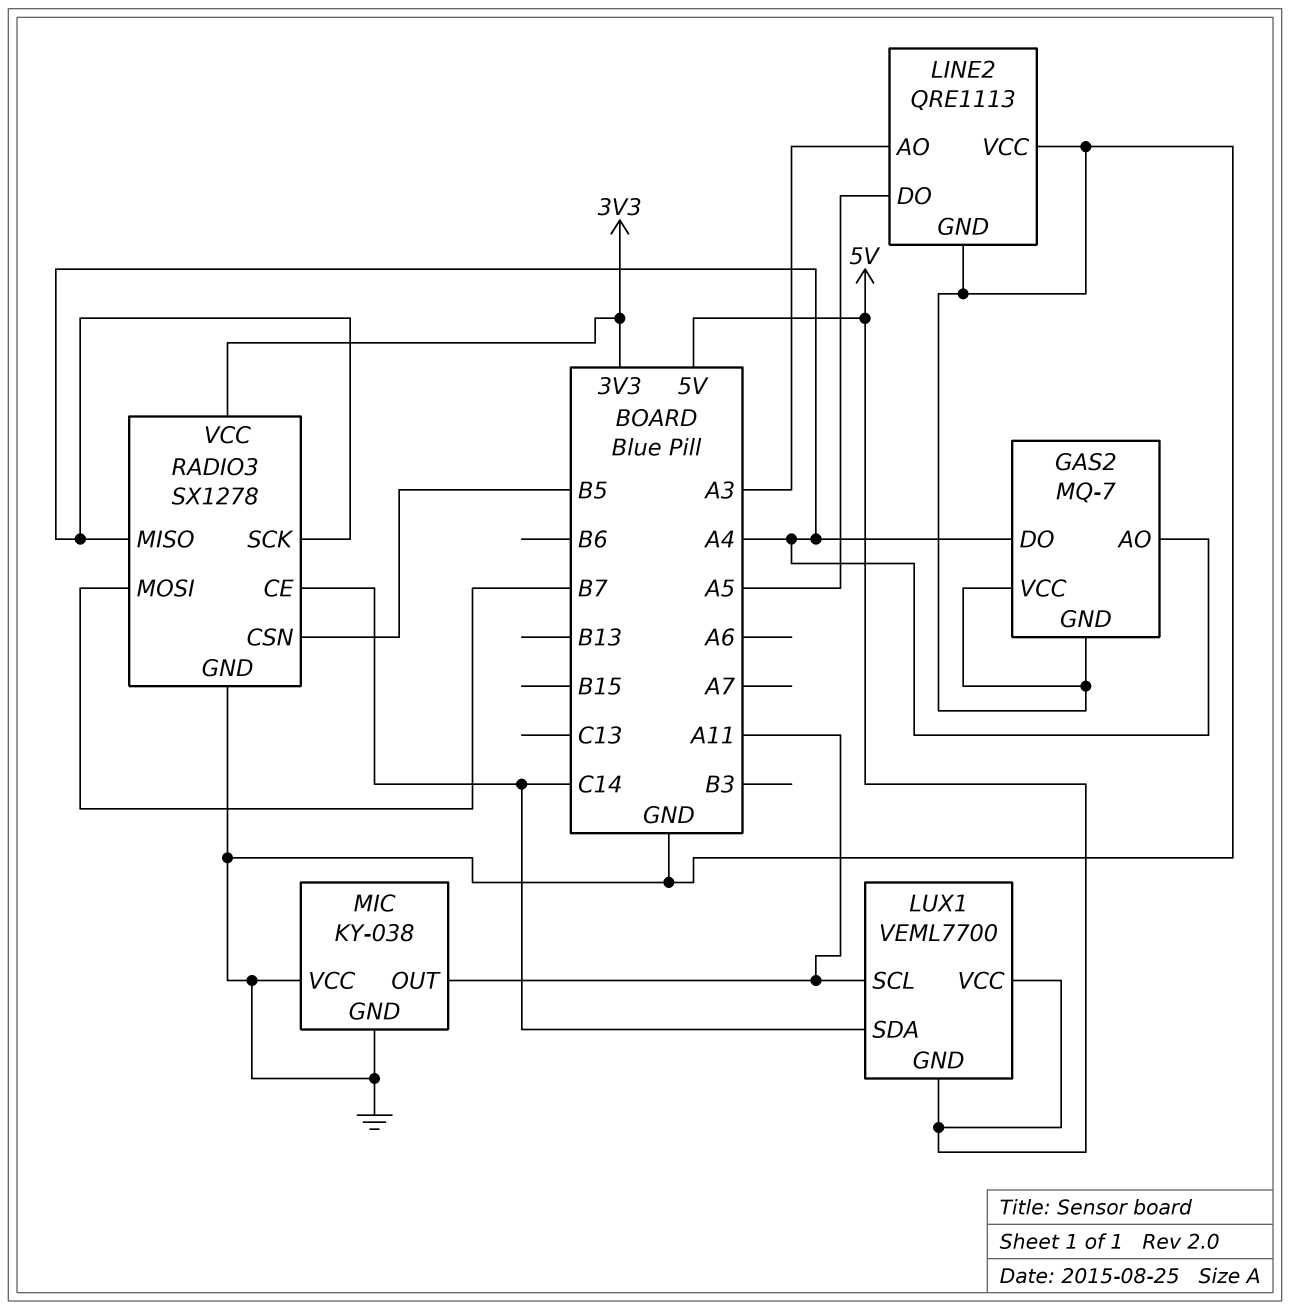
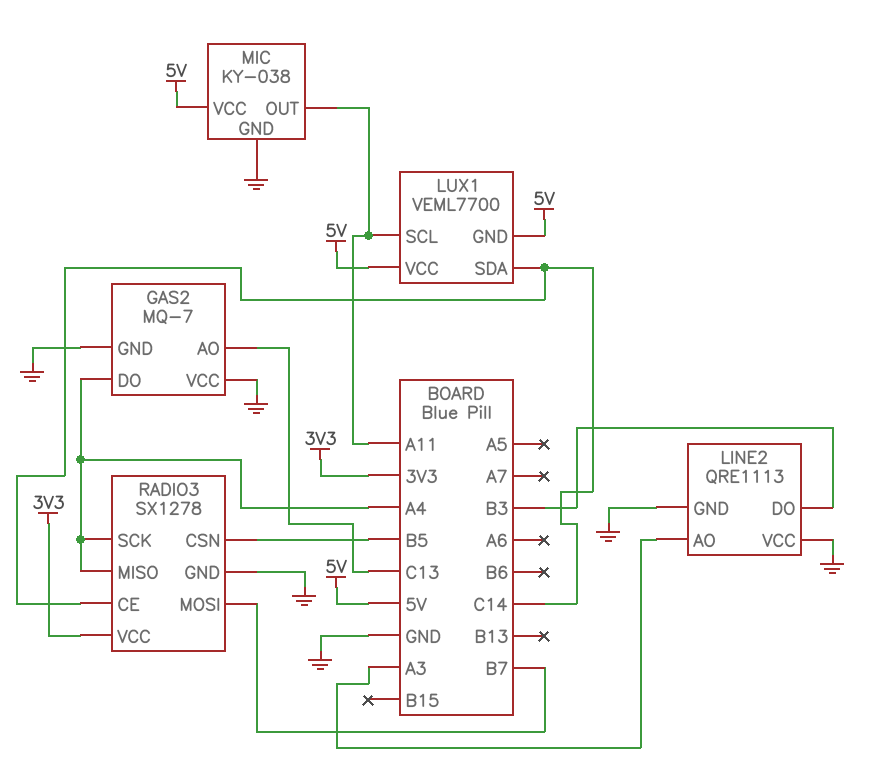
GAS2 pin AO: A4 -> C13
LINE2 pin DO: A5 -> B3
MIC pin VCC: GND -> 5V

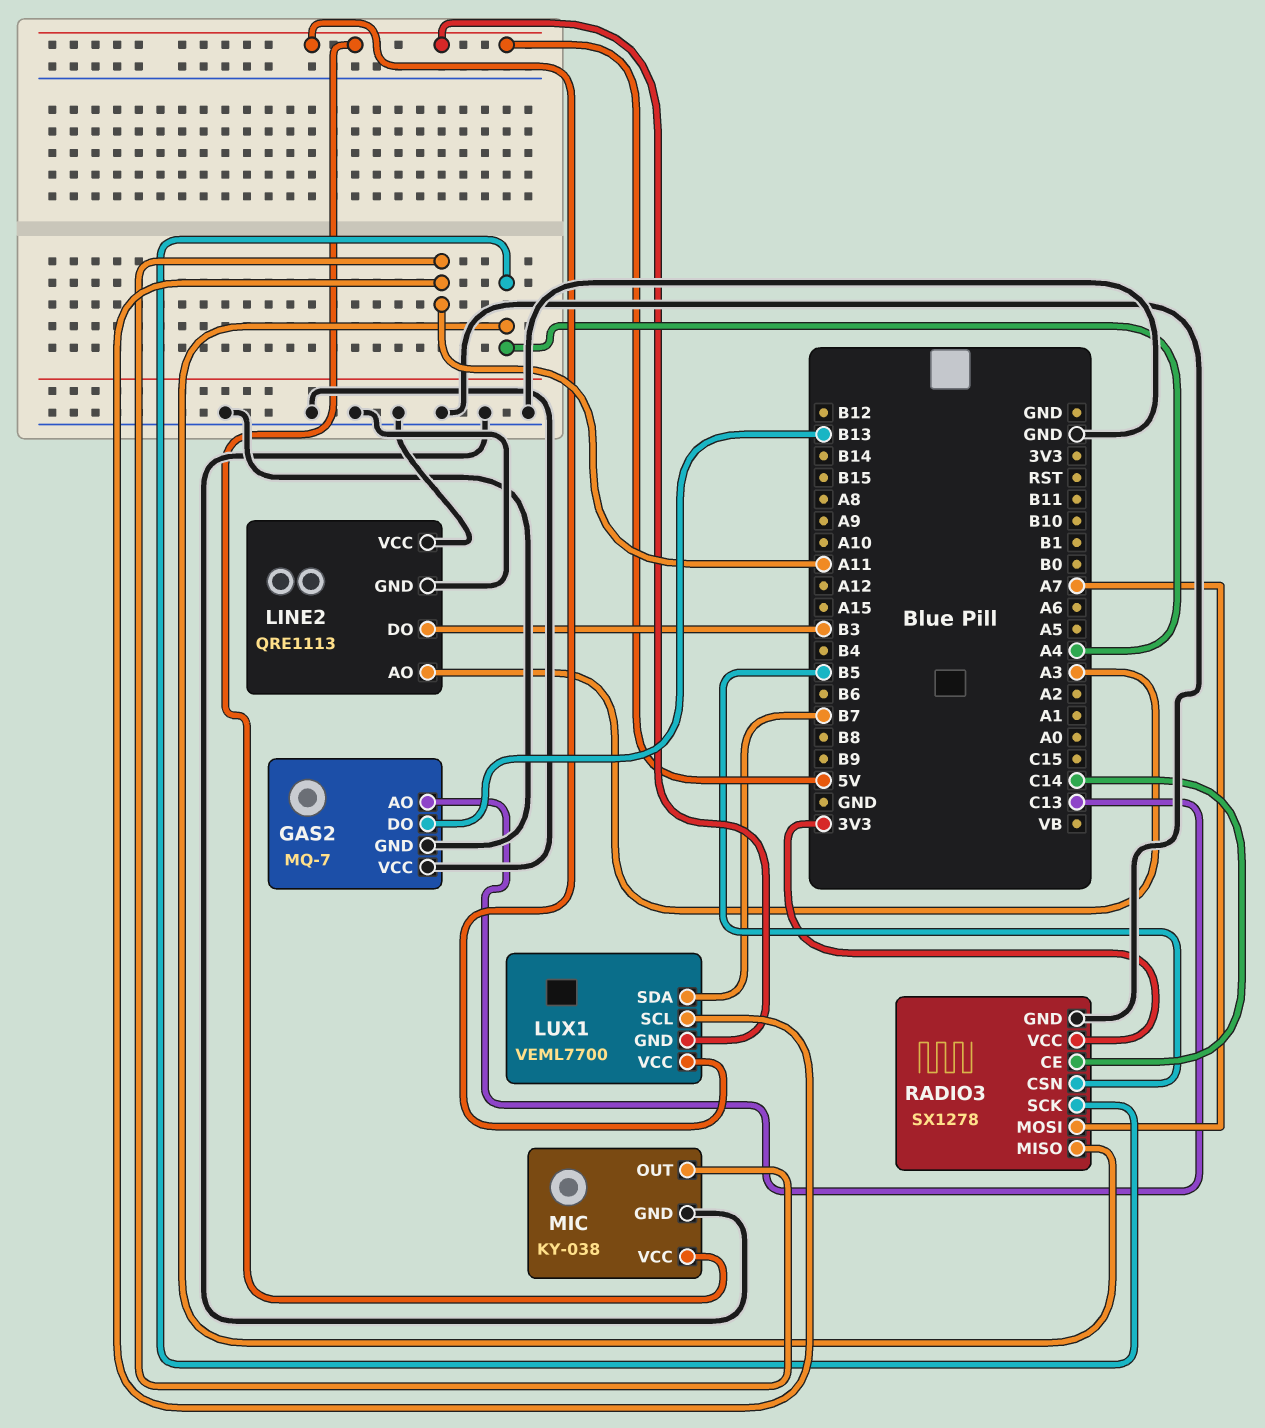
GAS2 pin DO: A4 -> B13
LUX1 pin SDA: C14 -> B7
RADIO3 pin MOSI: B7 -> A7

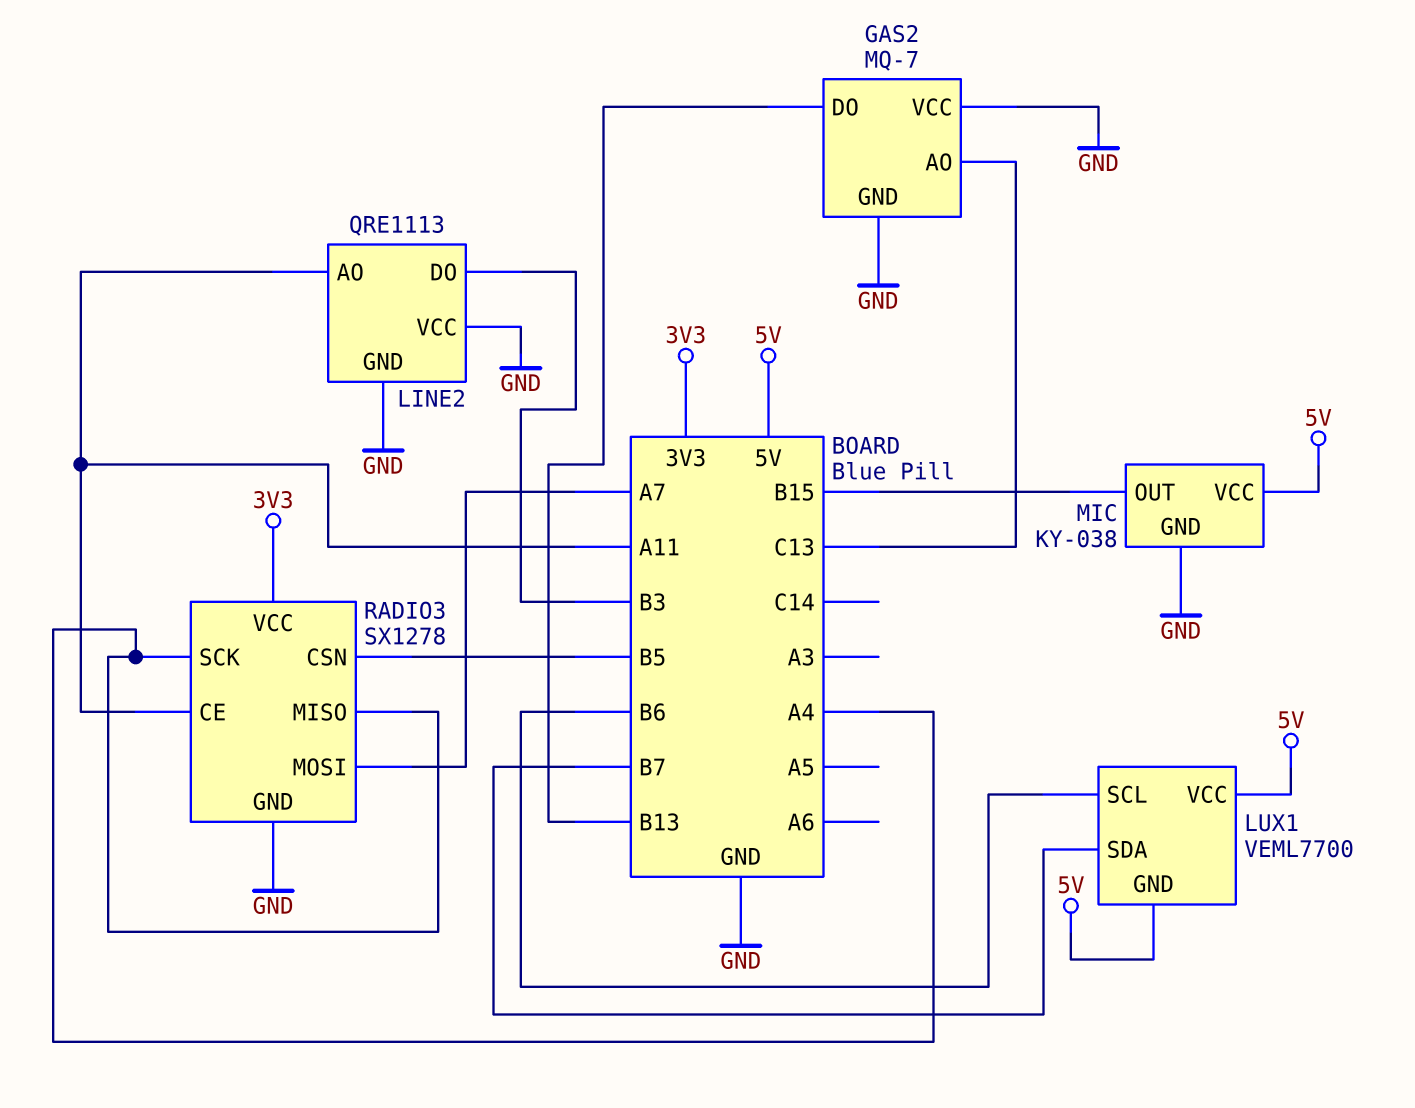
LINE2 pin AO: A3 -> A11
LUX1 pin SCL: A11 -> B6
MIC pin OUT: A11 -> B15
RADIO3 pin CE: C14 -> A11

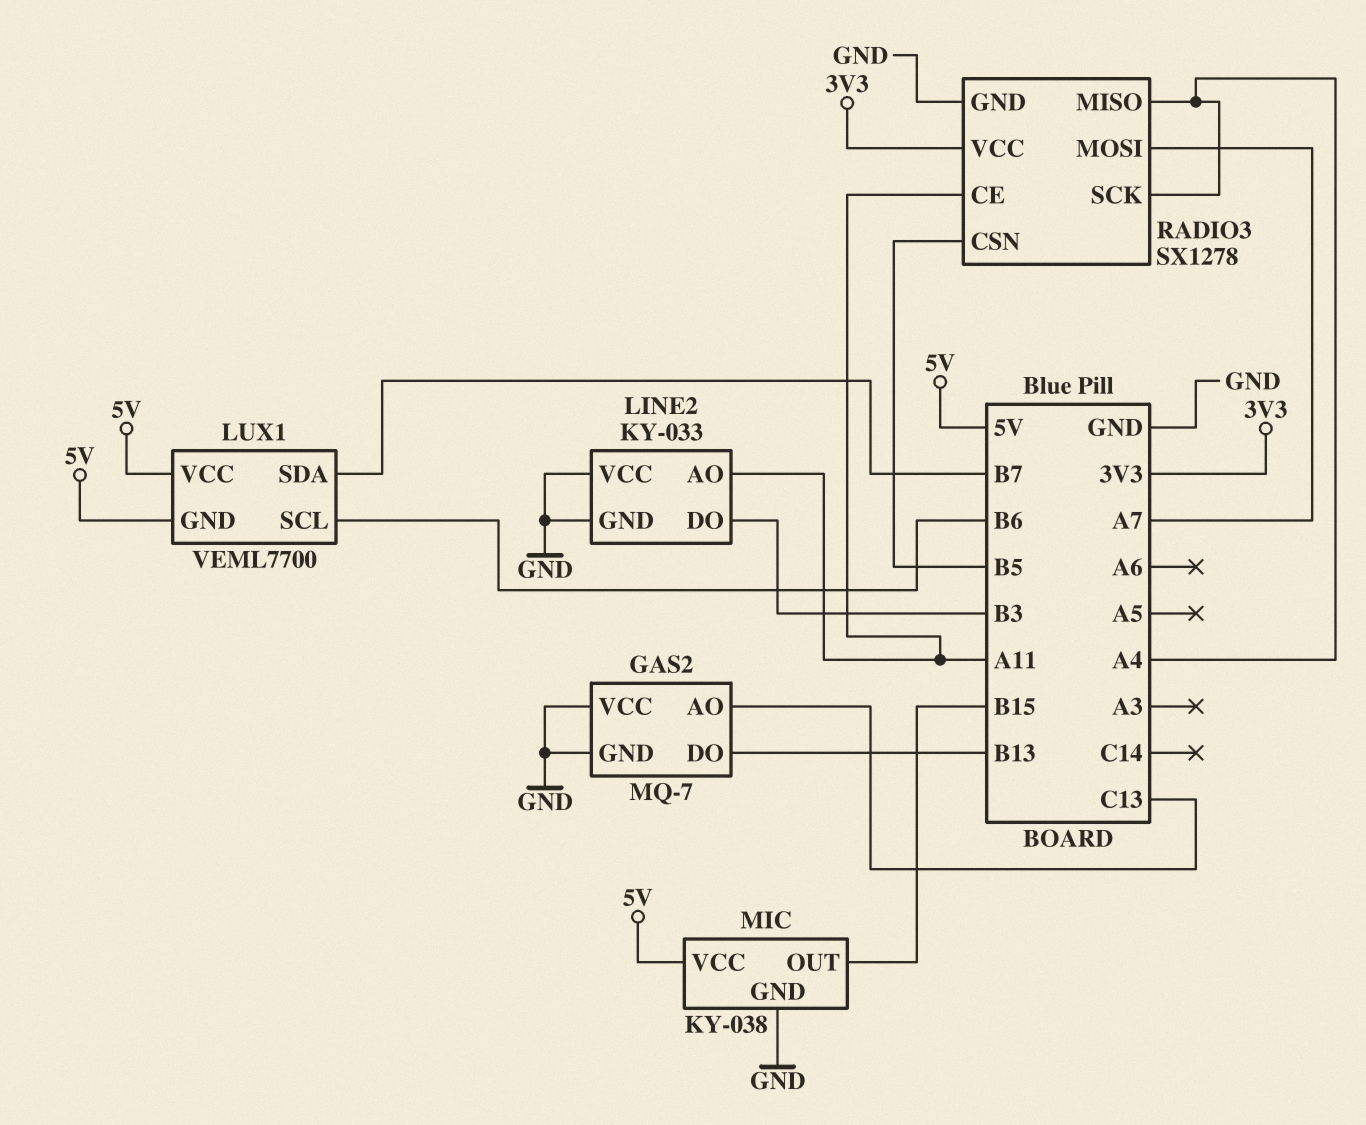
LINE2: QRE1113 -> KY-033

